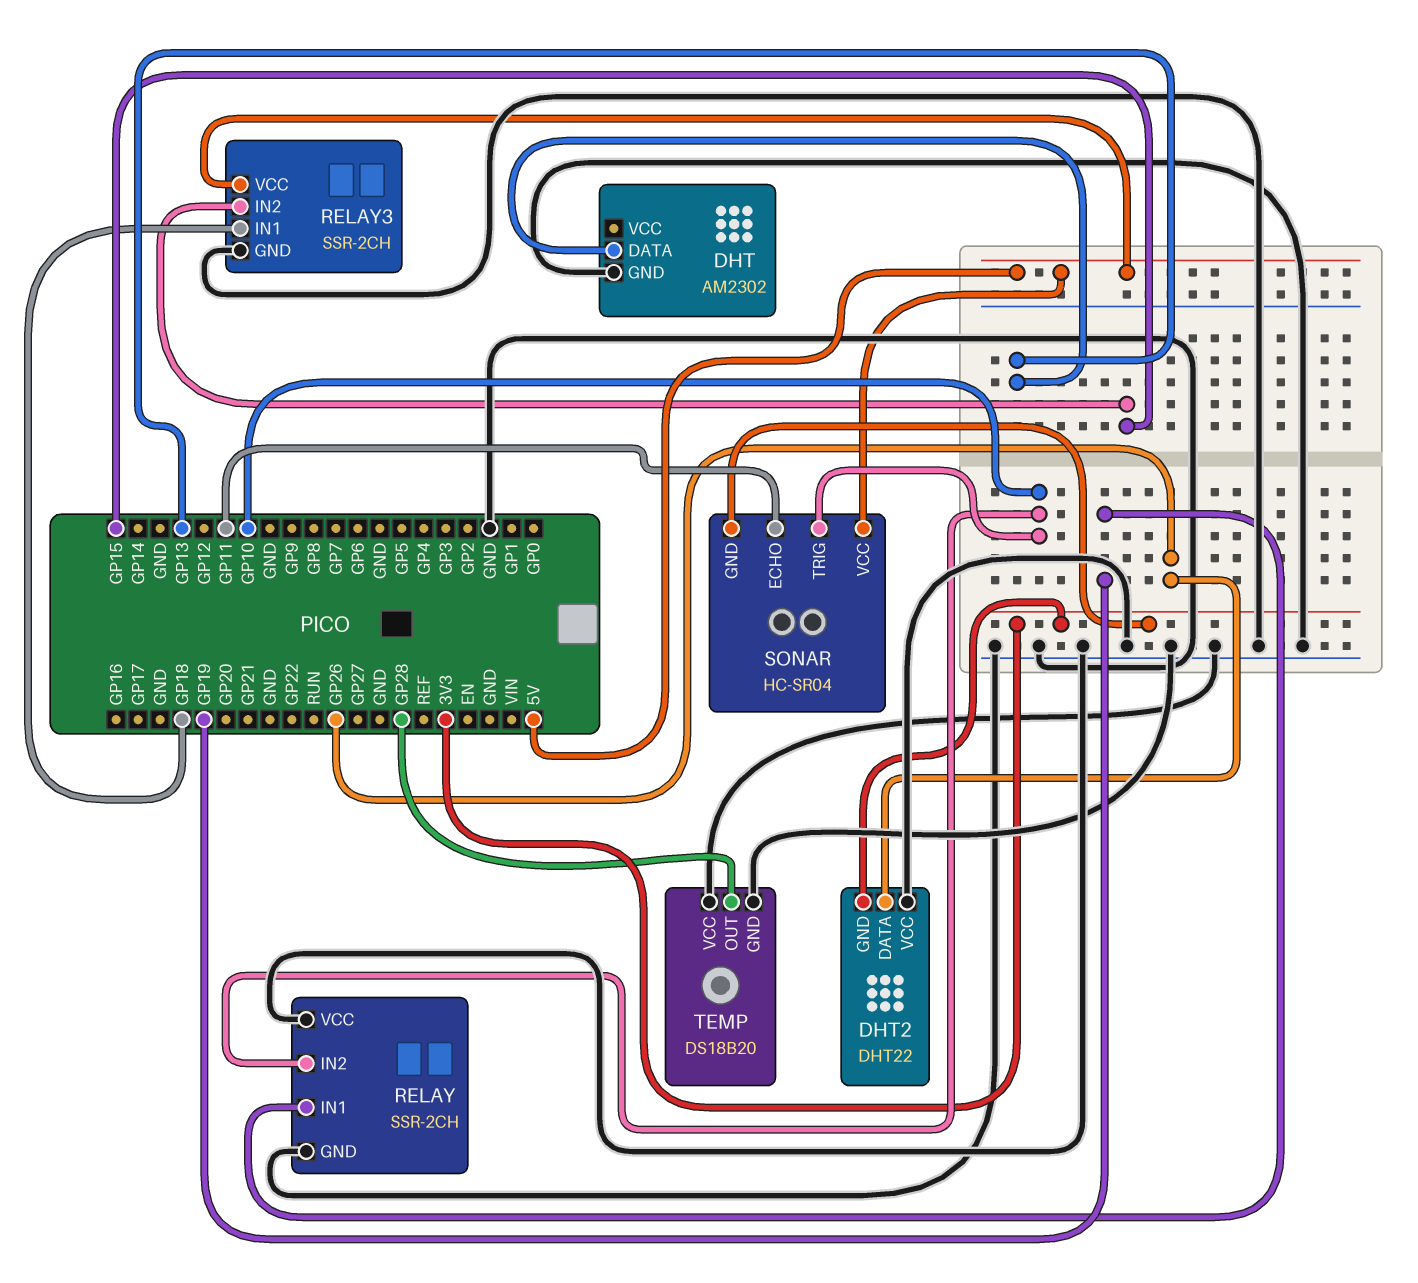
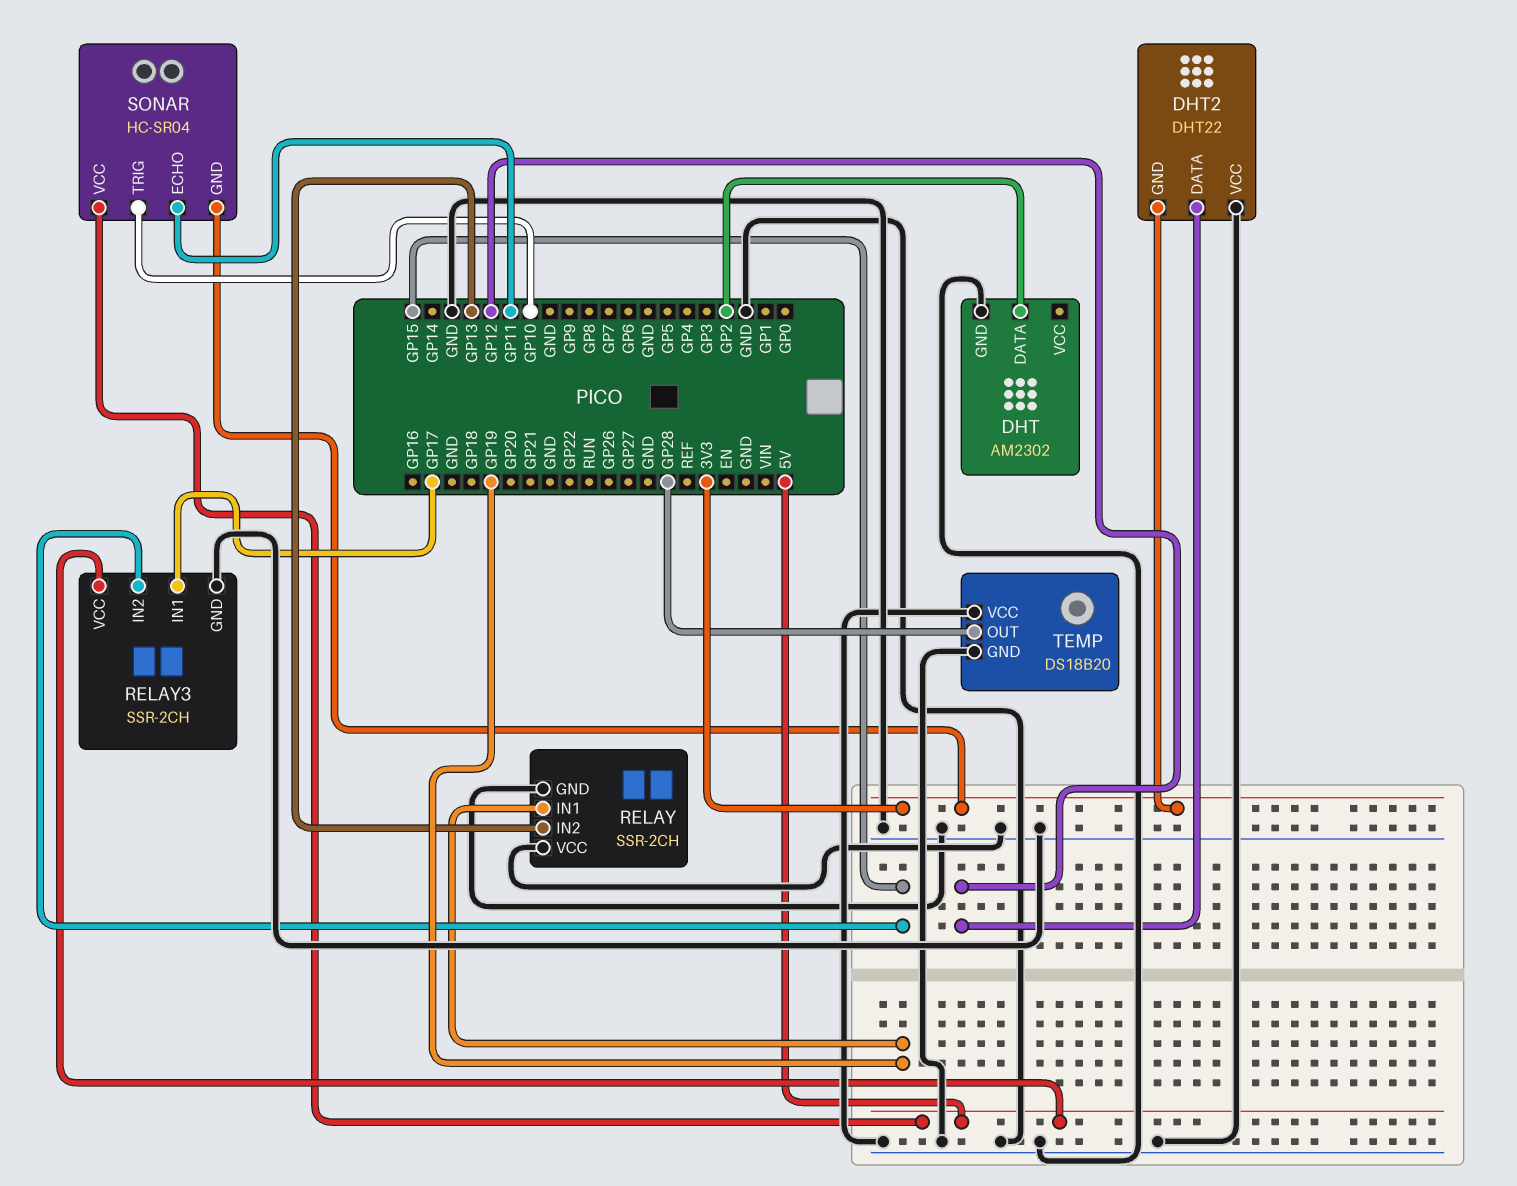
DHT pin DATA: GP13 -> GP2
DHT2 pin DATA: GP26 -> GP12
RELAY pin IN2: GP10 -> GP13
RELAY3 pin IN1: GP18 -> GP17

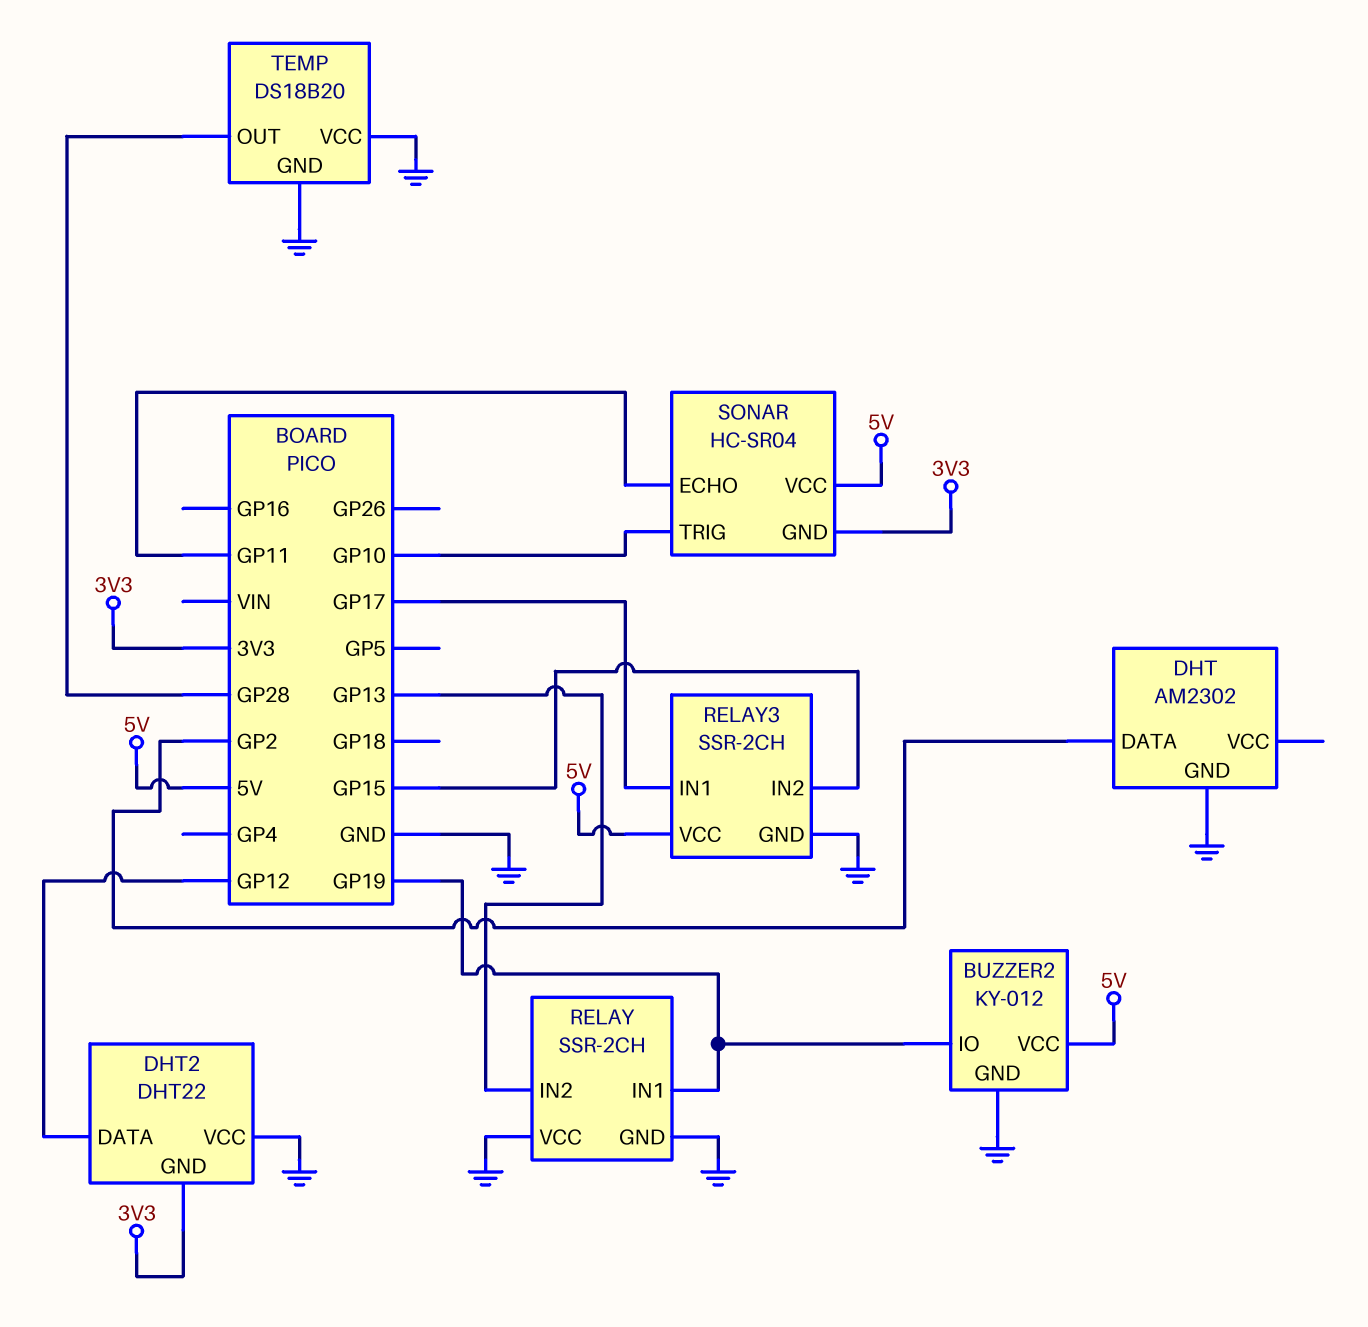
BUZZER2: none -> KY-012
BUZZER2 pin GND: none -> GND
BUZZER2 pin IO: none -> GP19
BUZZER2 pin VCC: none -> 5V

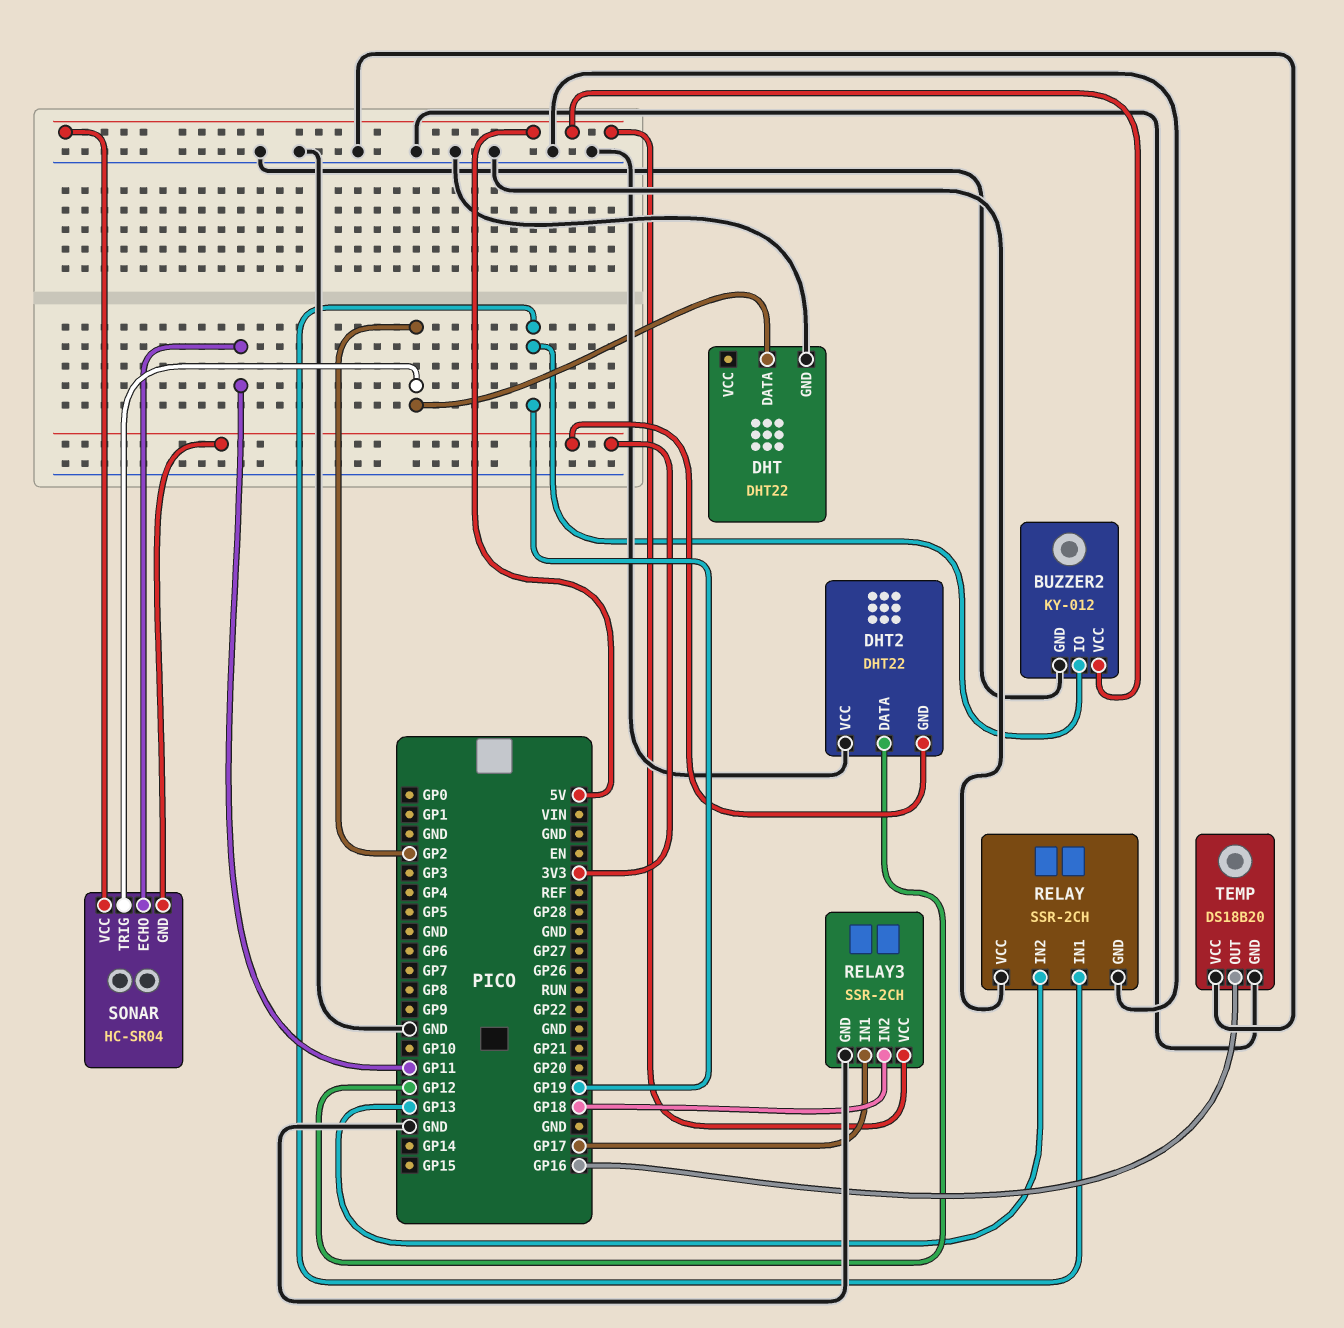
DHT: AM2302 -> DHT22
RELAY3 pin IN2: GP15 -> GP18
SONAR pin TRIG: GP10 -> GP2
TEMP pin OUT: GP28 -> GP16

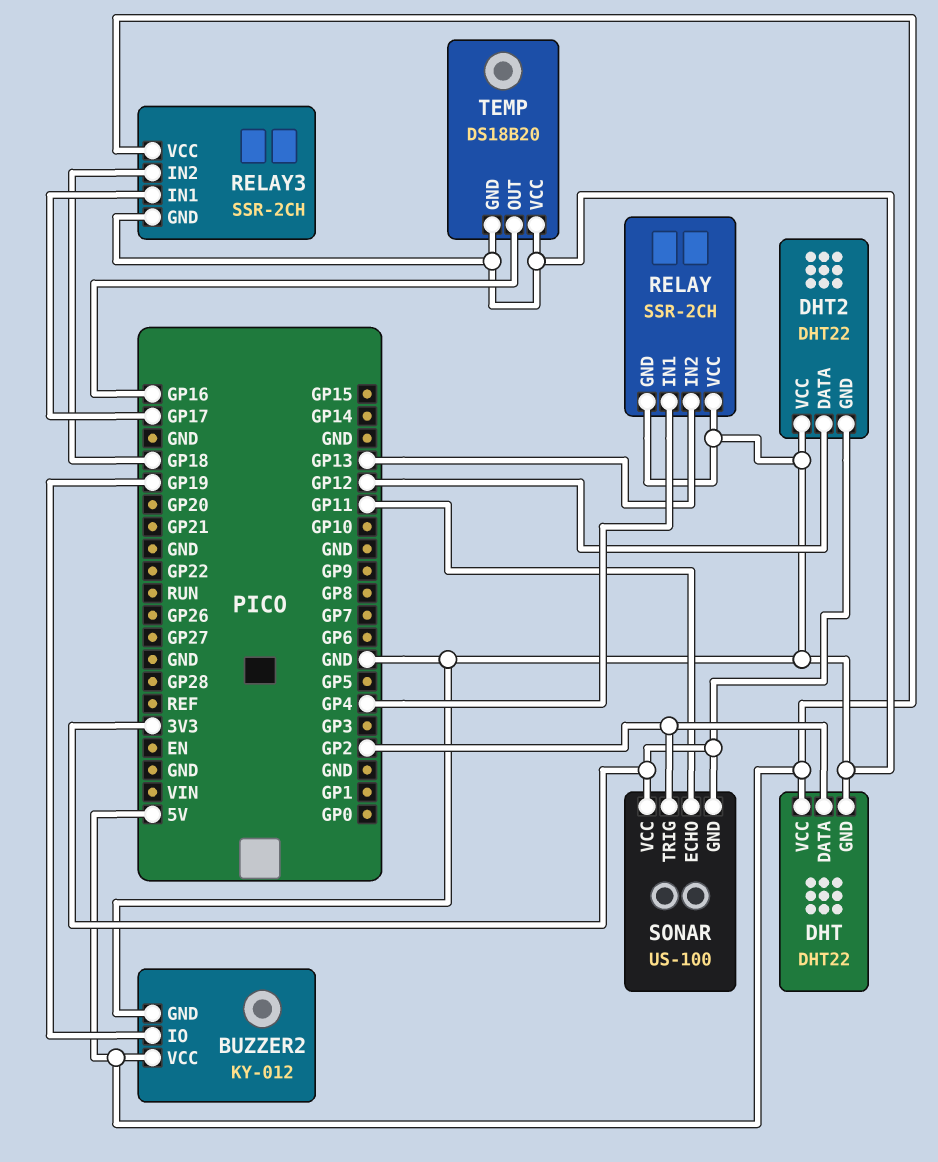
DHT pin VCC: none -> 5V
RELAY pin IN1: GP19 -> GP4
SONAR: HC-SR04 -> US-100
SONAR pin VCC: 5V -> 3V3

